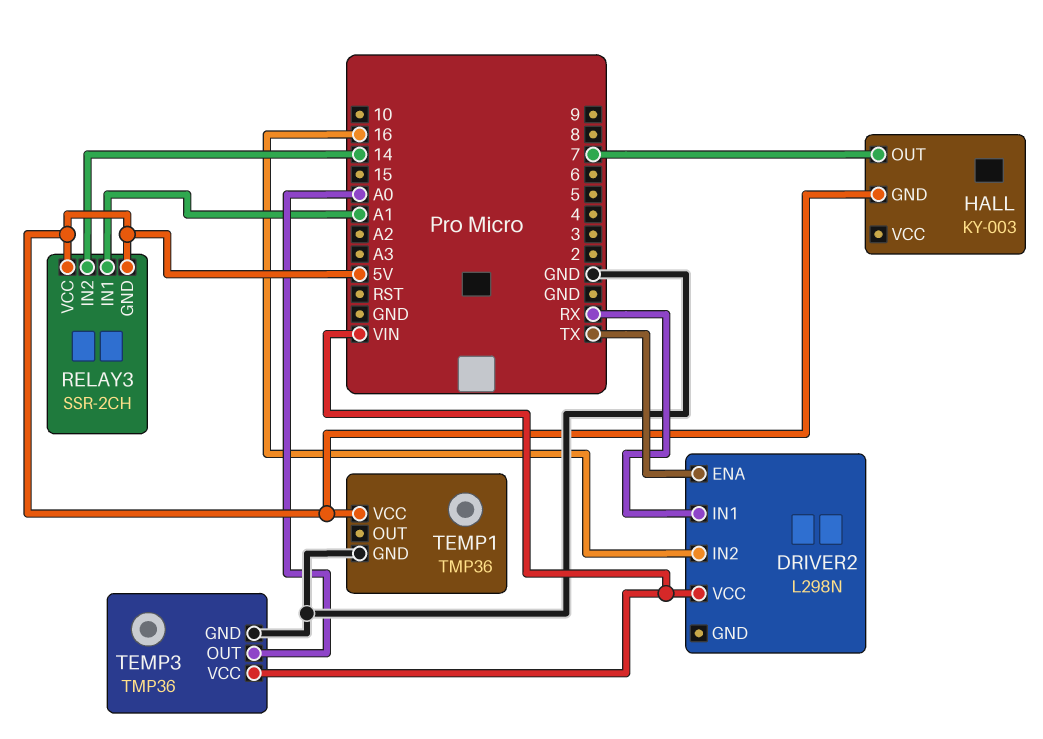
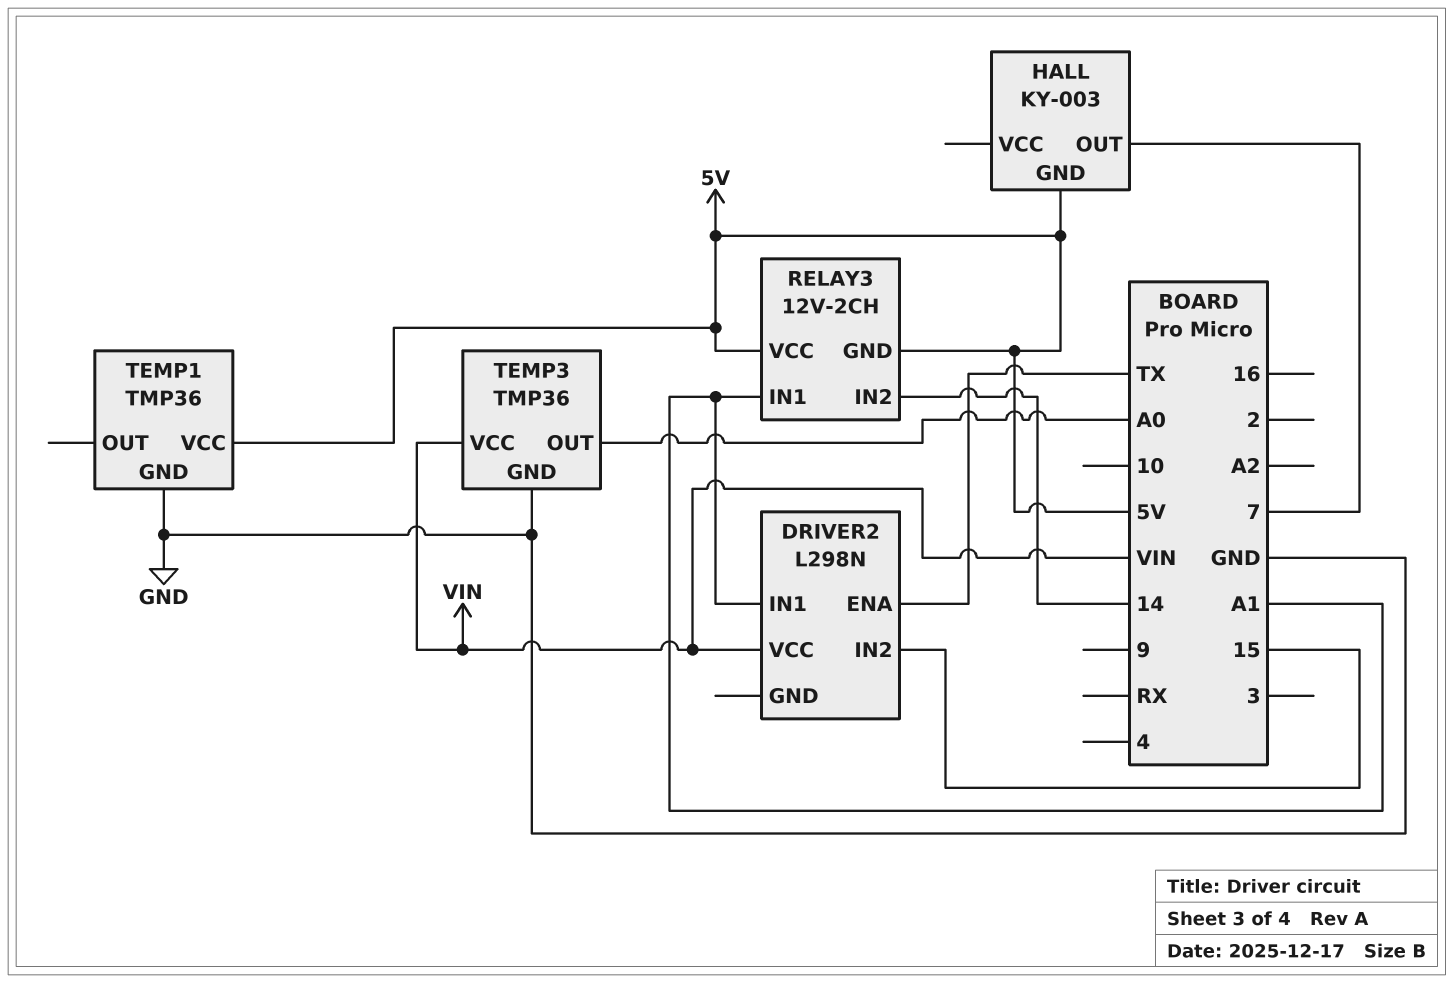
DRIVER2 pin IN1: RX -> A1
DRIVER2 pin IN2: 16 -> 15
RELAY3: SSR-2CH -> 12V-2CH

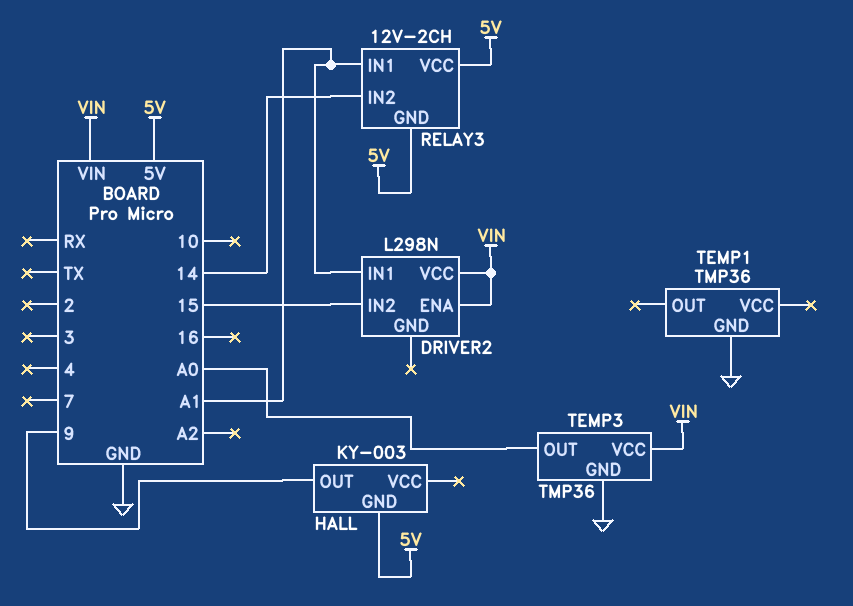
DRIVER2 pin ENA: TX -> VIN
HALL pin OUT: 7 -> 9
TEMP1 pin VCC: 5V -> none

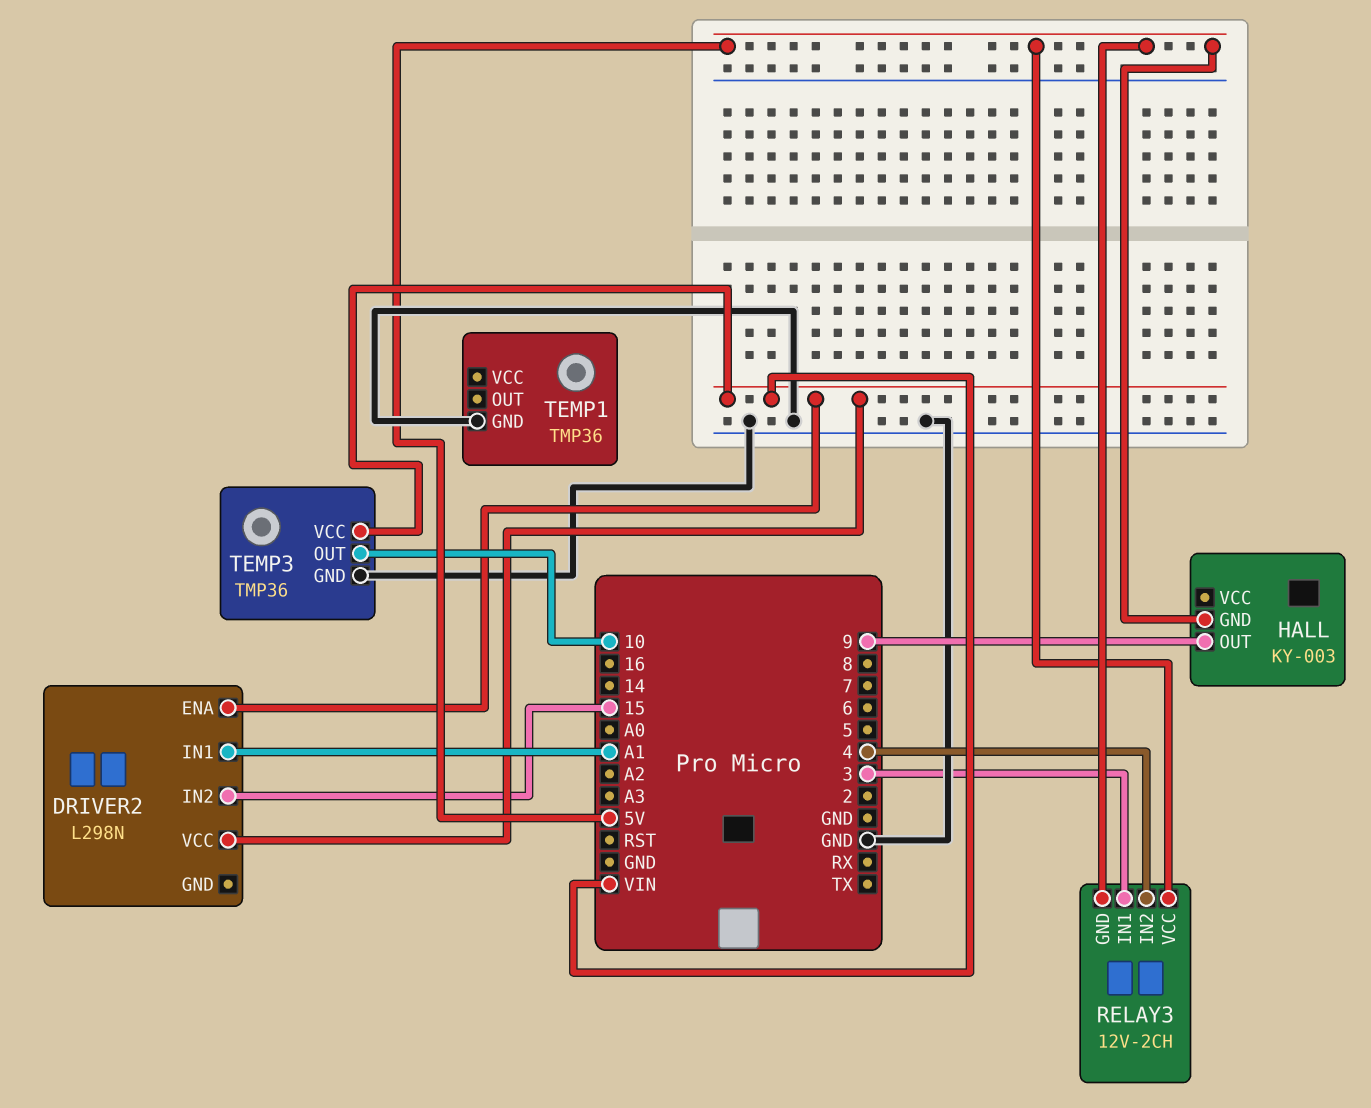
RELAY3 pin IN1: A1 -> 3
RELAY3 pin IN2: 14 -> 4
TEMP3 pin OUT: A0 -> 10

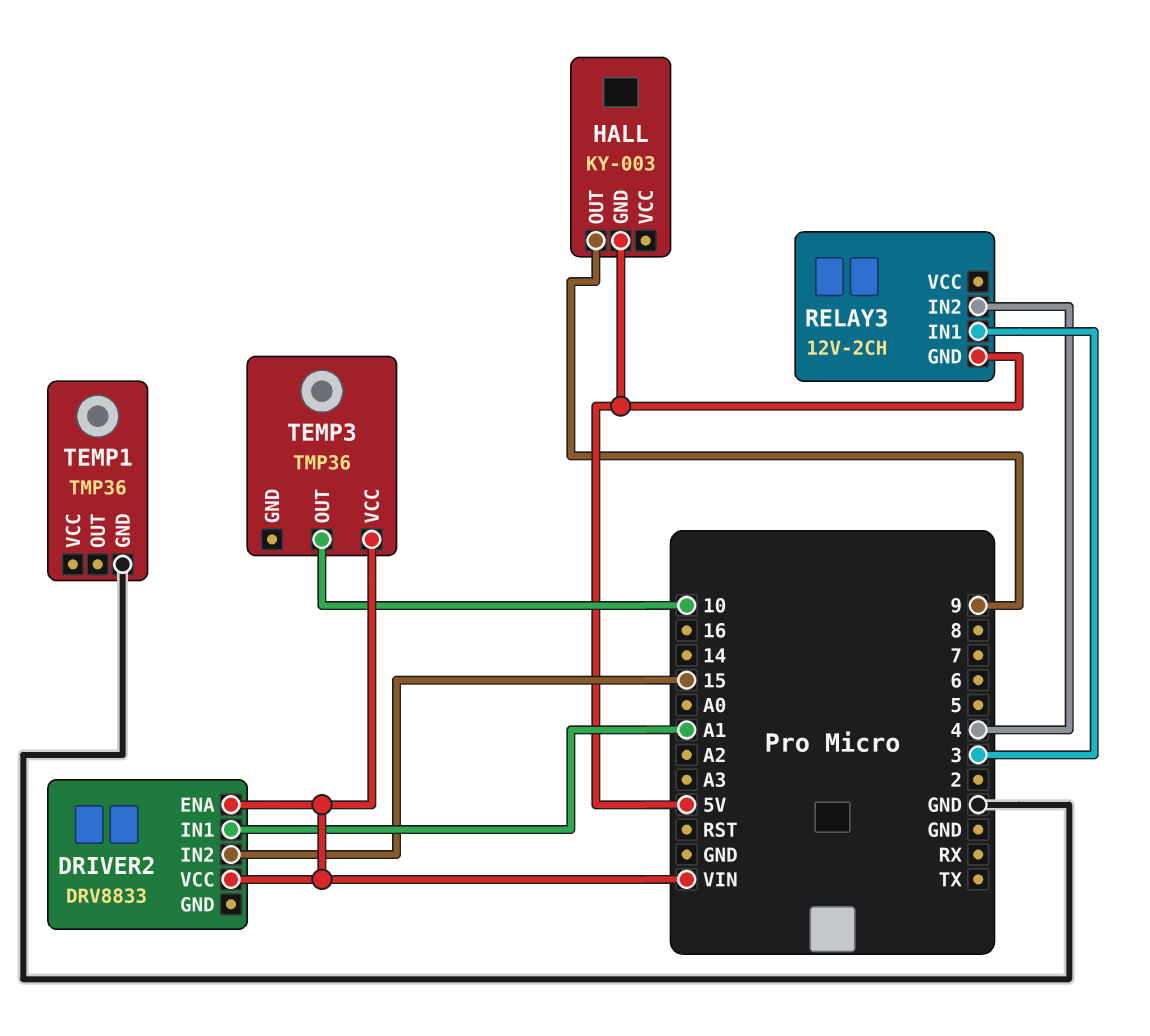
DRIVER2: L298N -> DRV8833
RELAY3 pin VCC: 5V -> none
TEMP3 pin GND: GND -> none

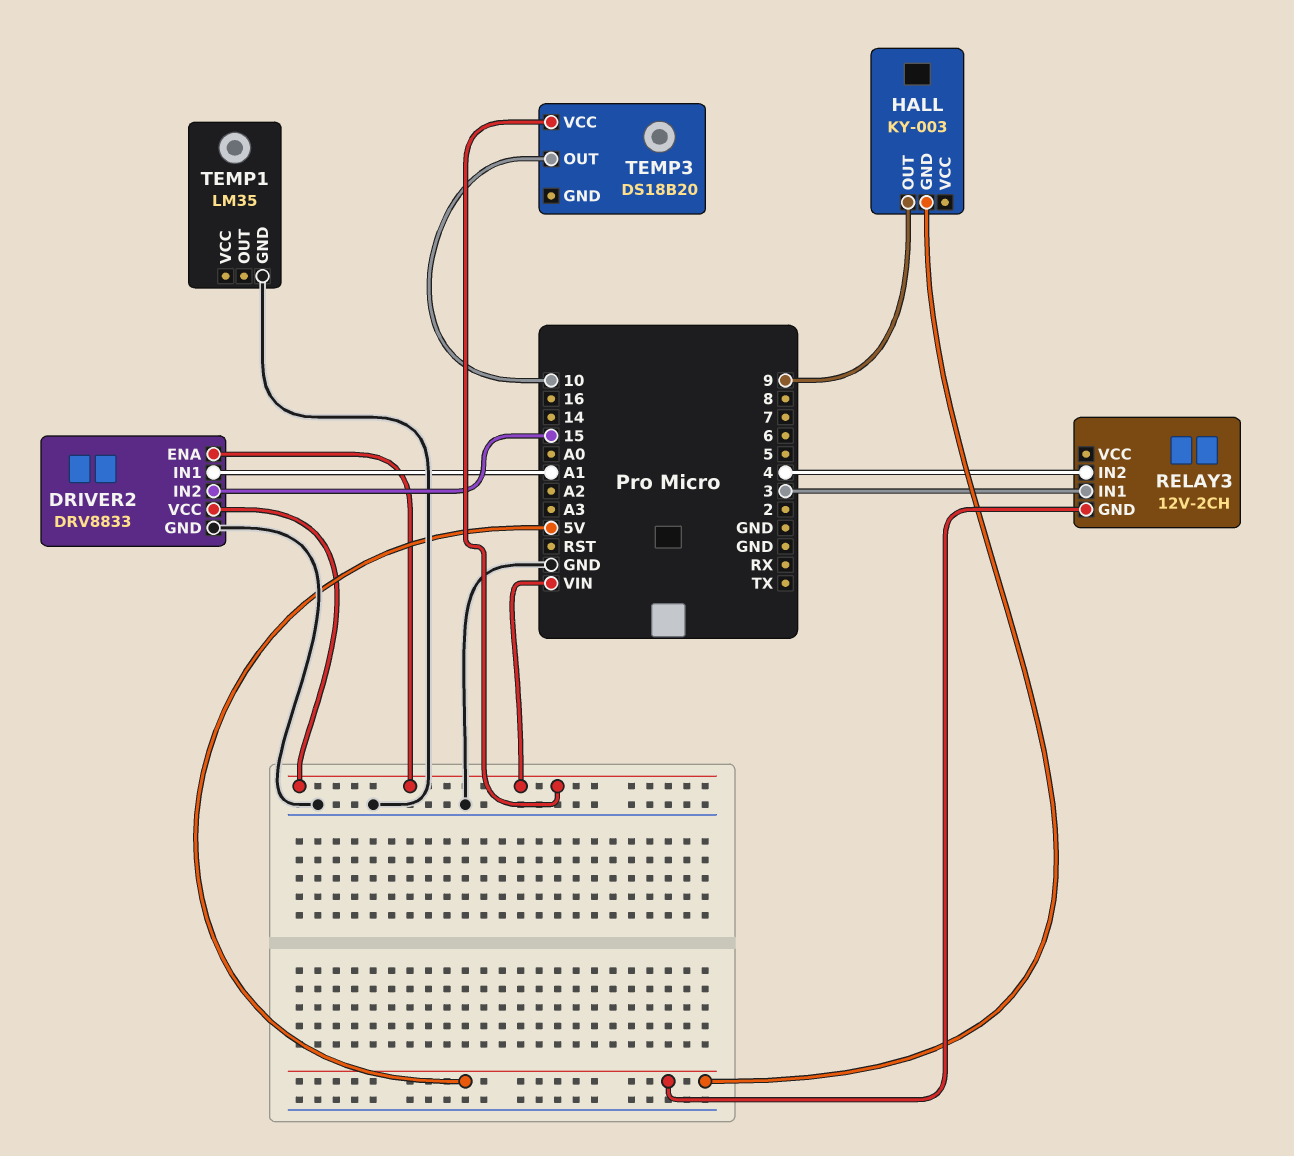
DRIVER2 pin GND: none -> GND
TEMP1: TMP36 -> LM35
TEMP3: TMP36 -> DS18B20

